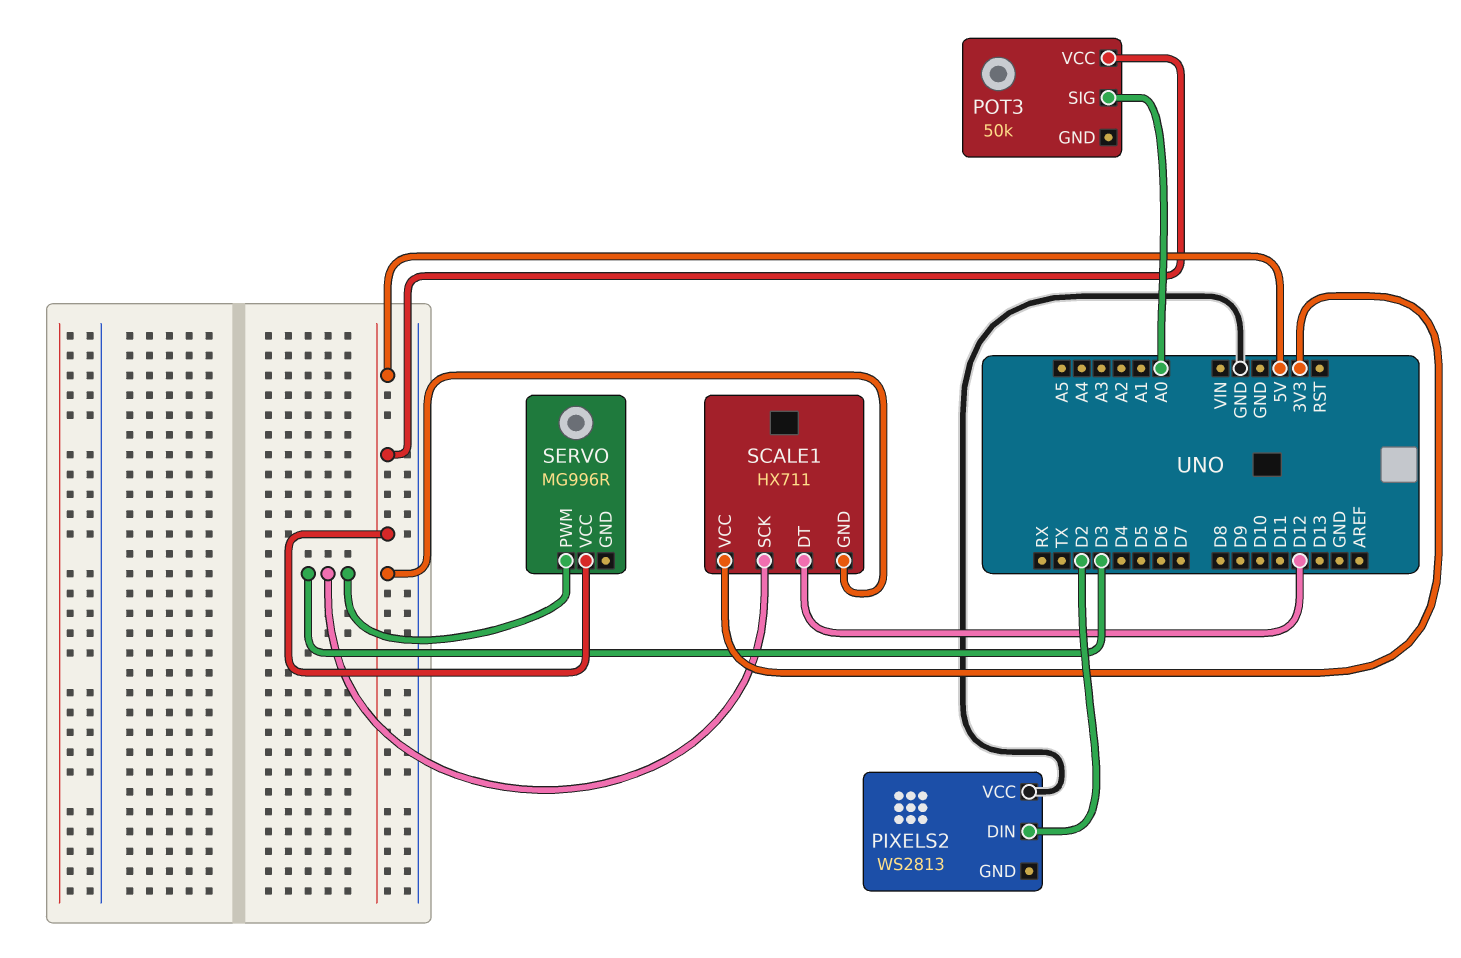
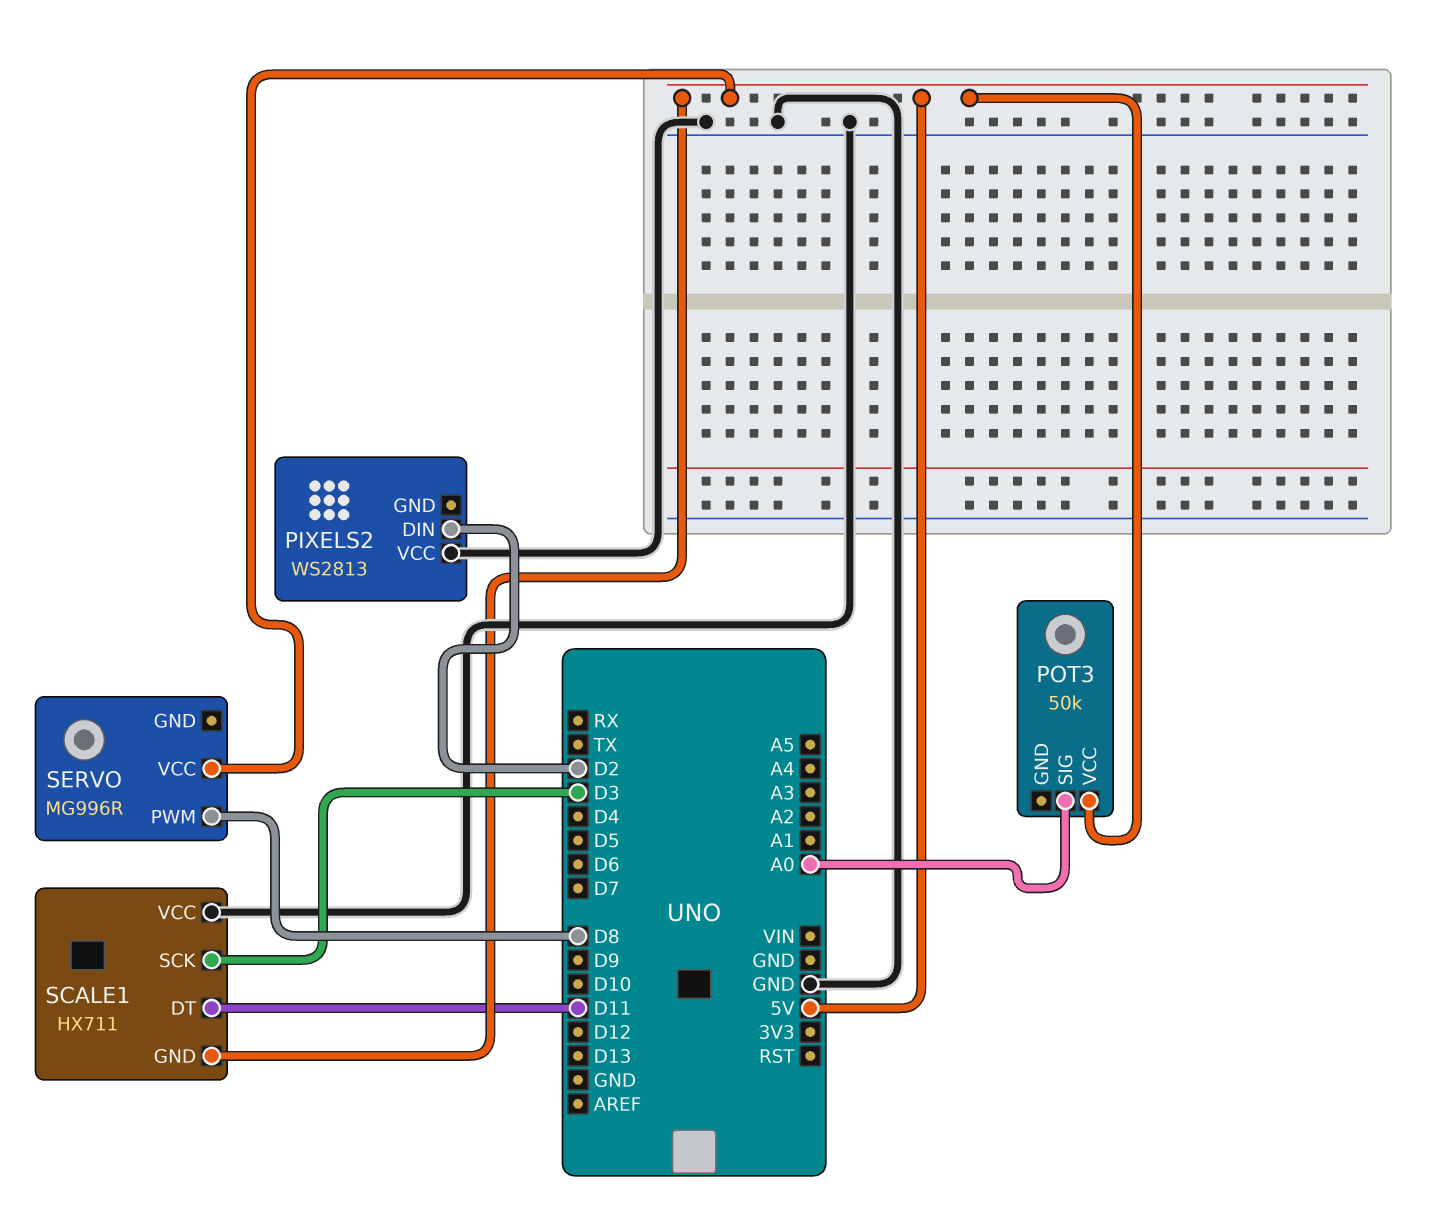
SCALE1 pin DT: D12 -> D11
SCALE1 pin VCC: 3V3 -> GND
SERVO pin PWM: D3 -> D8

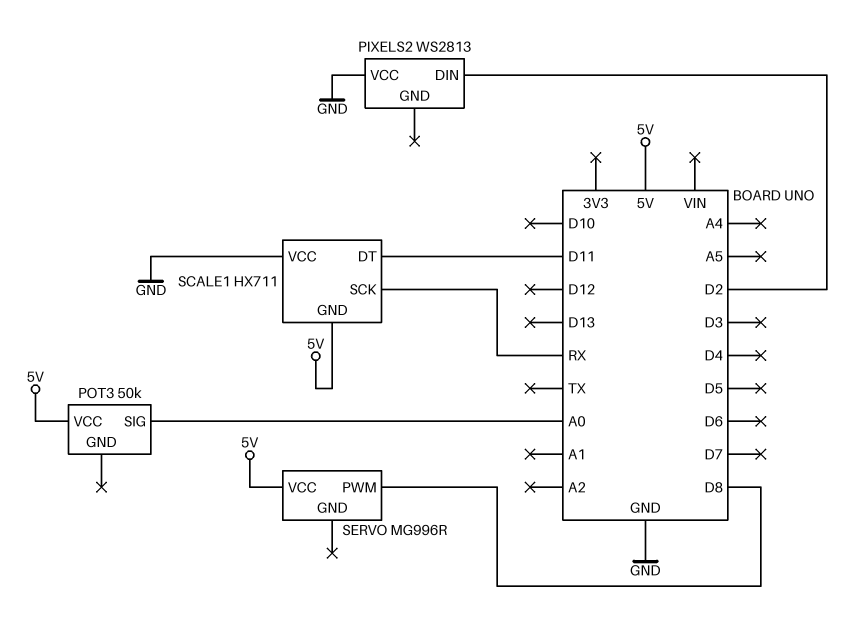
SCALE1 pin SCK: D3 -> RX

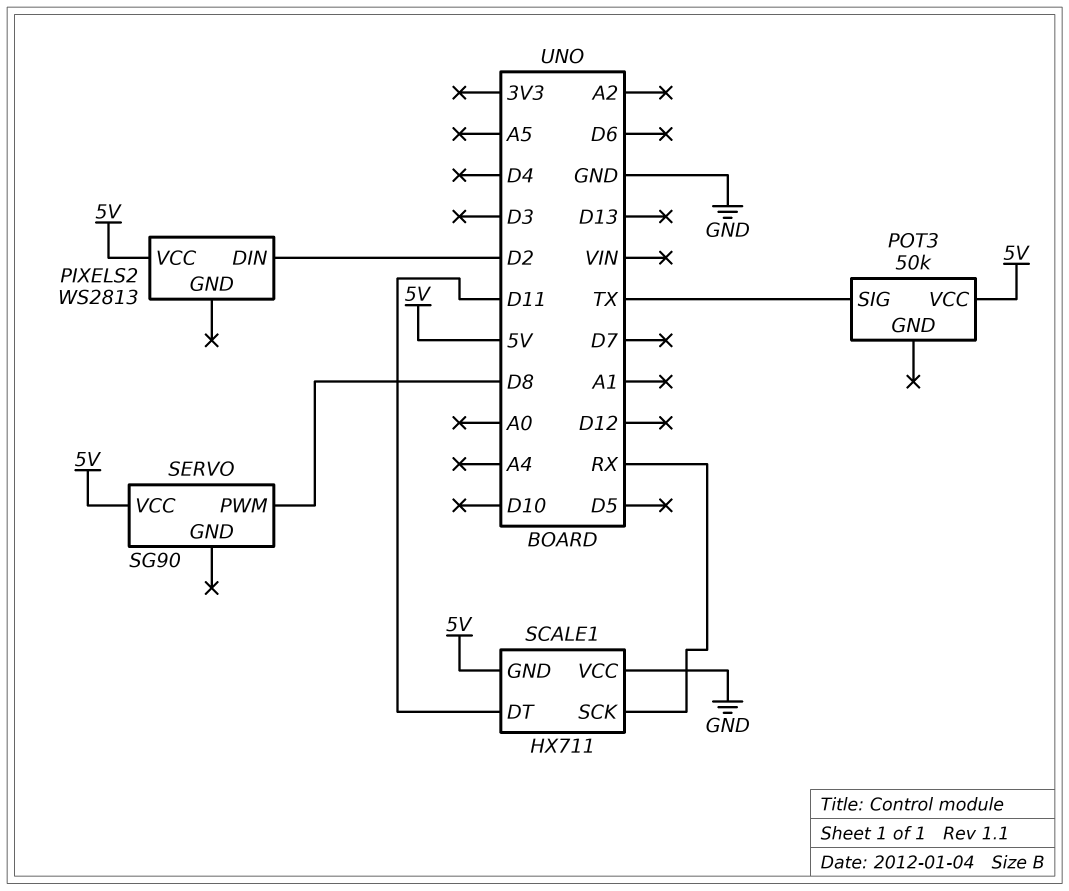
PIXELS2 pin VCC: GND -> 5V
POT3 pin SIG: A0 -> TX
SERVO: MG996R -> SG90

